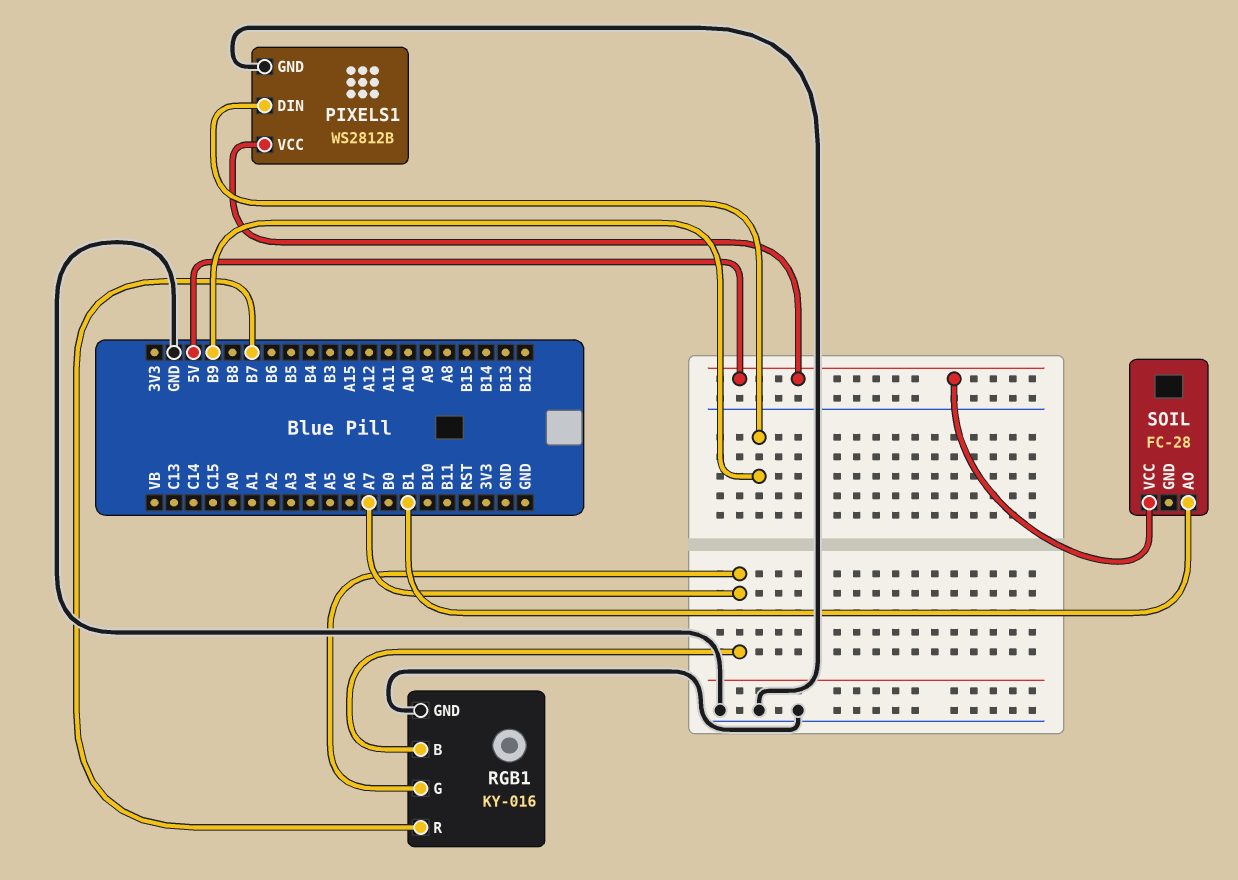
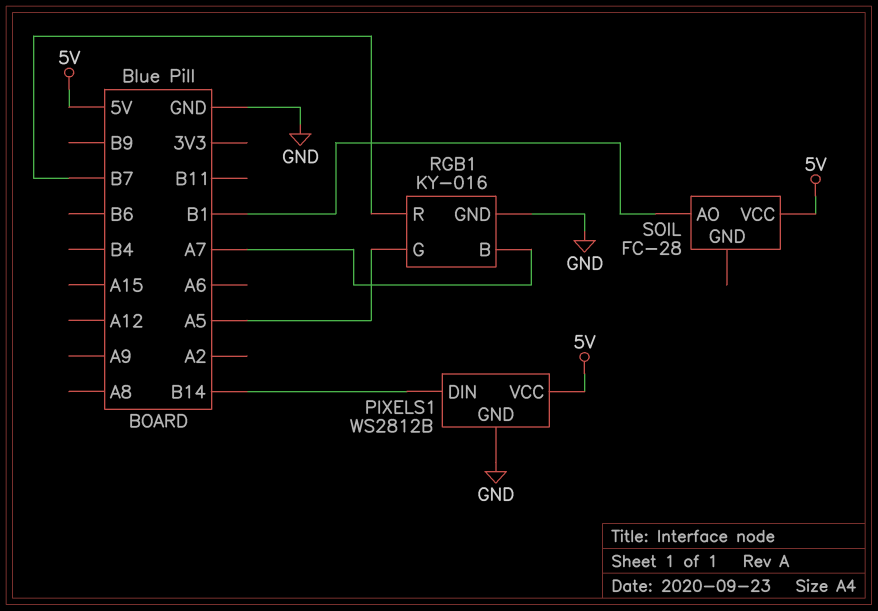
PIXELS1 pin DIN: B9 -> B14
RGB1 pin G: A7 -> A5

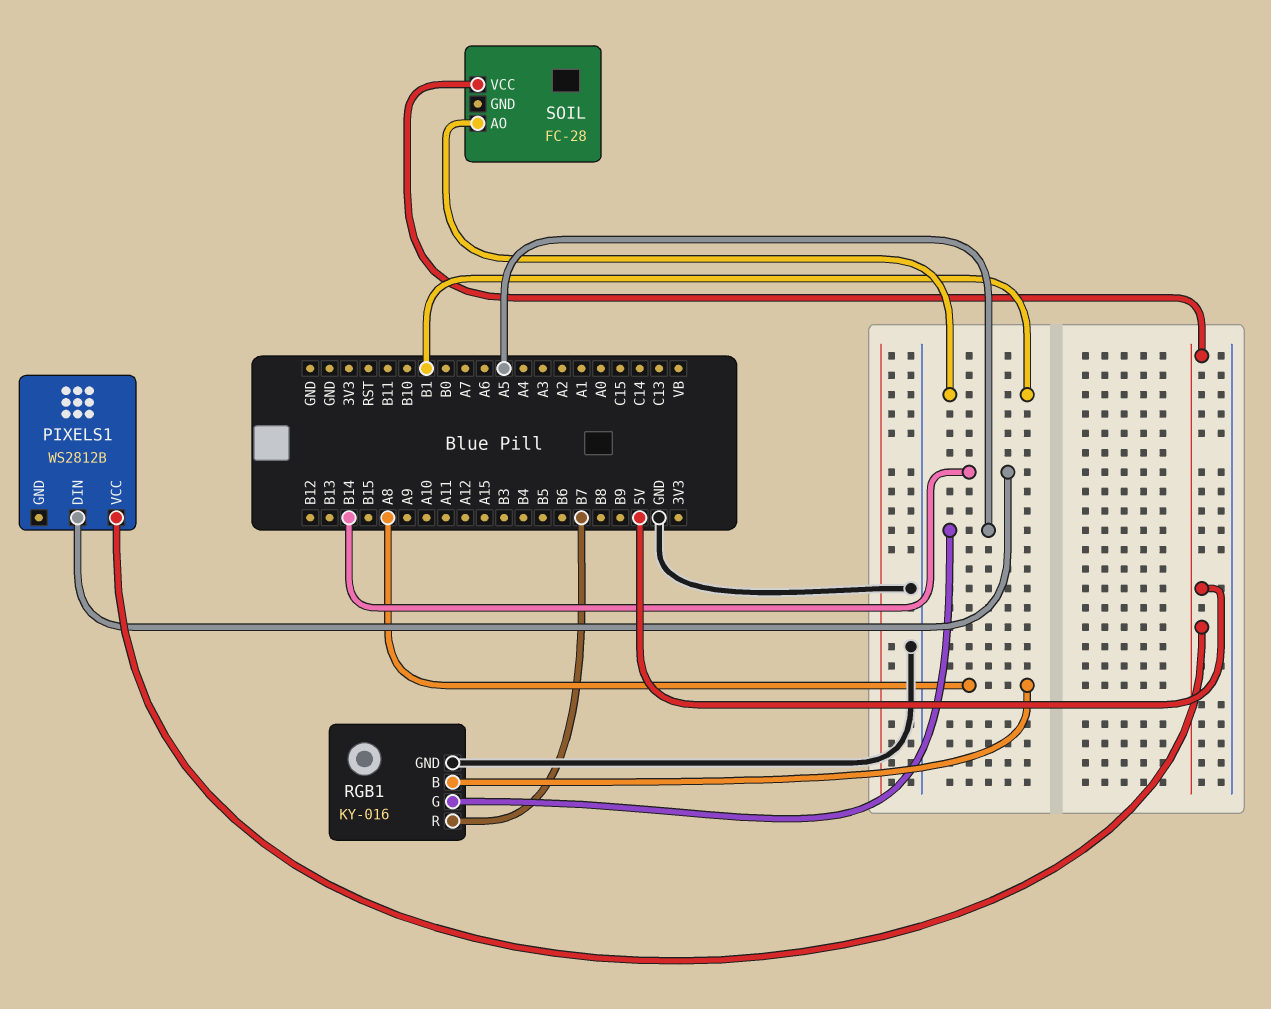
PIXELS1 pin GND: GND -> none
RGB1 pin B: A7 -> A8

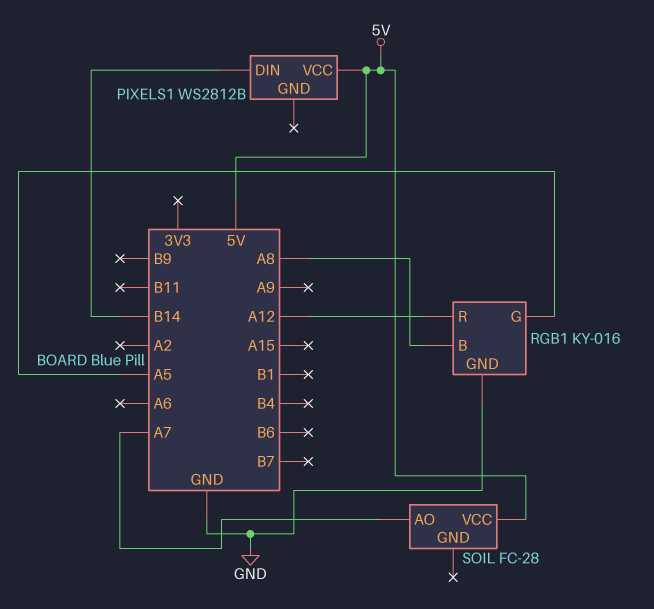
RGB1 pin R: B7 -> A12
SOIL pin AO: B1 -> A7

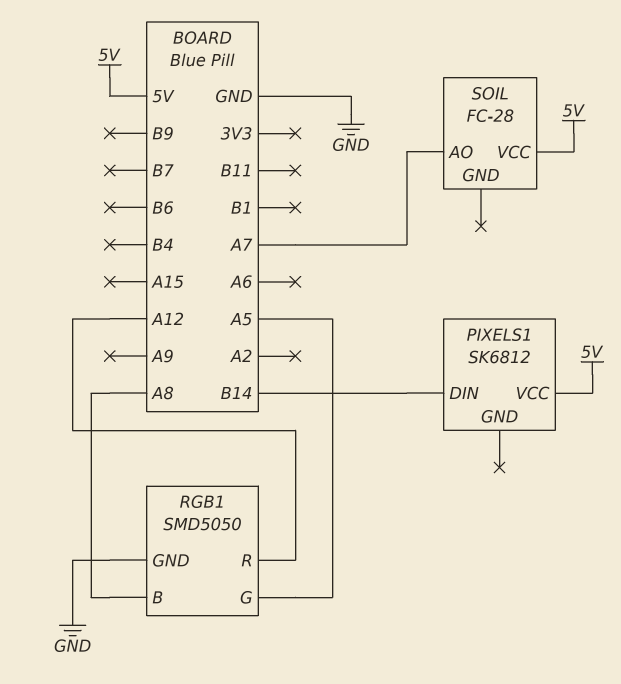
PIXELS1: WS2812B -> SK6812
RGB1: KY-016 -> SMD5050

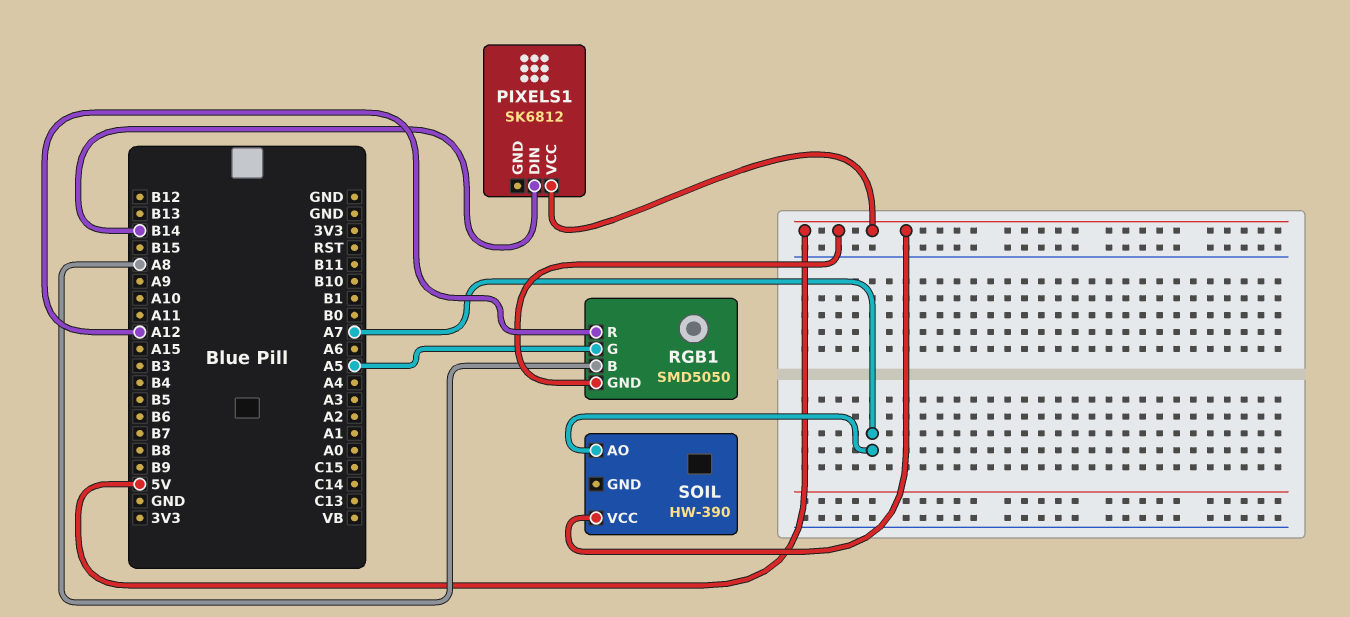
RGB1 pin GND: GND -> 5V
SOIL: FC-28 -> HW-390

